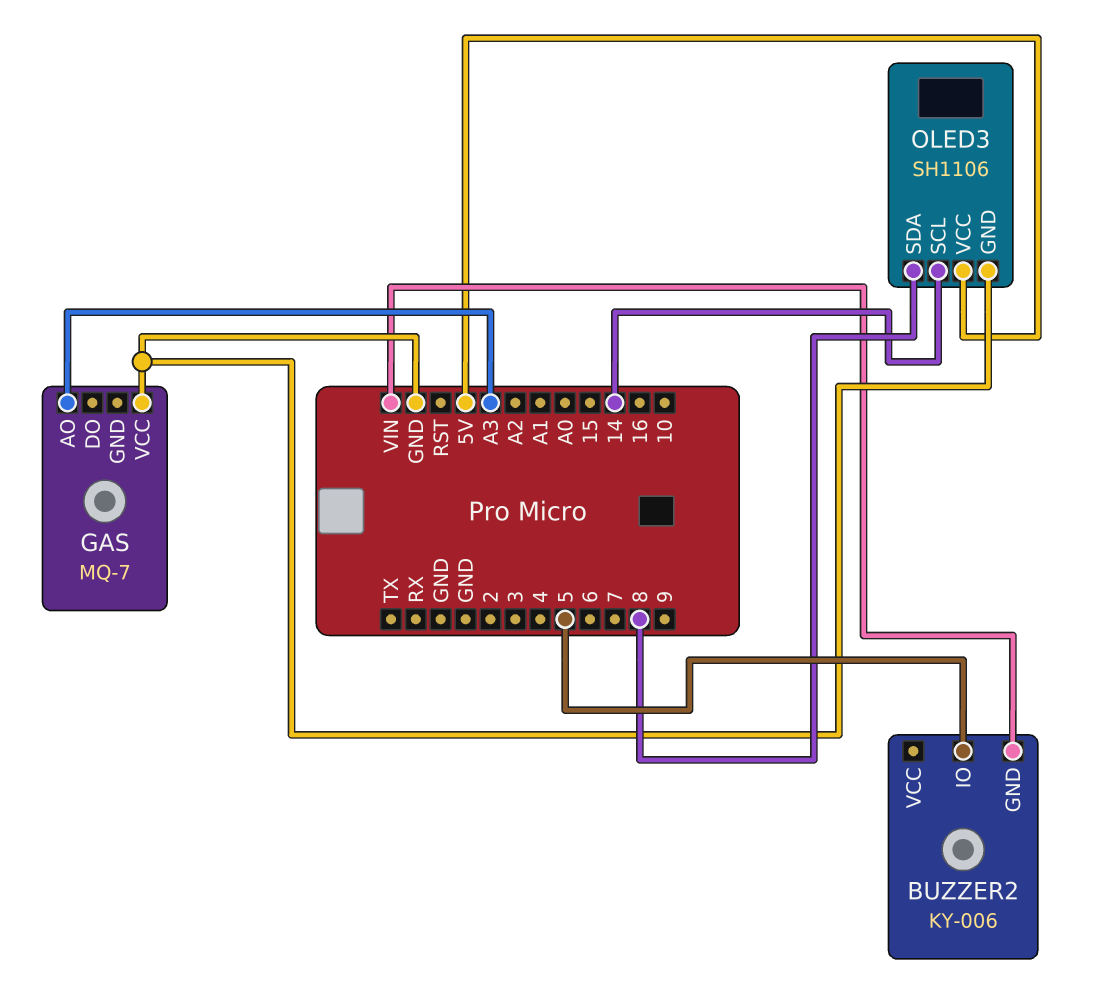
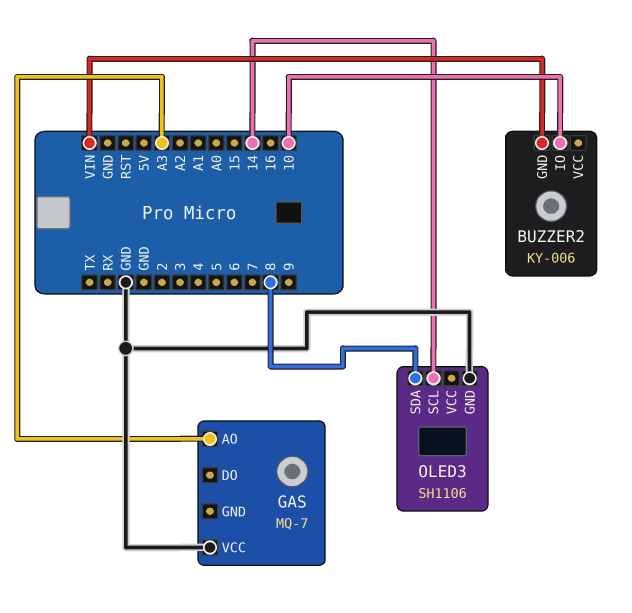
BUZZER2 pin IO: 5 -> 10
OLED3 pin VCC: 5V -> none

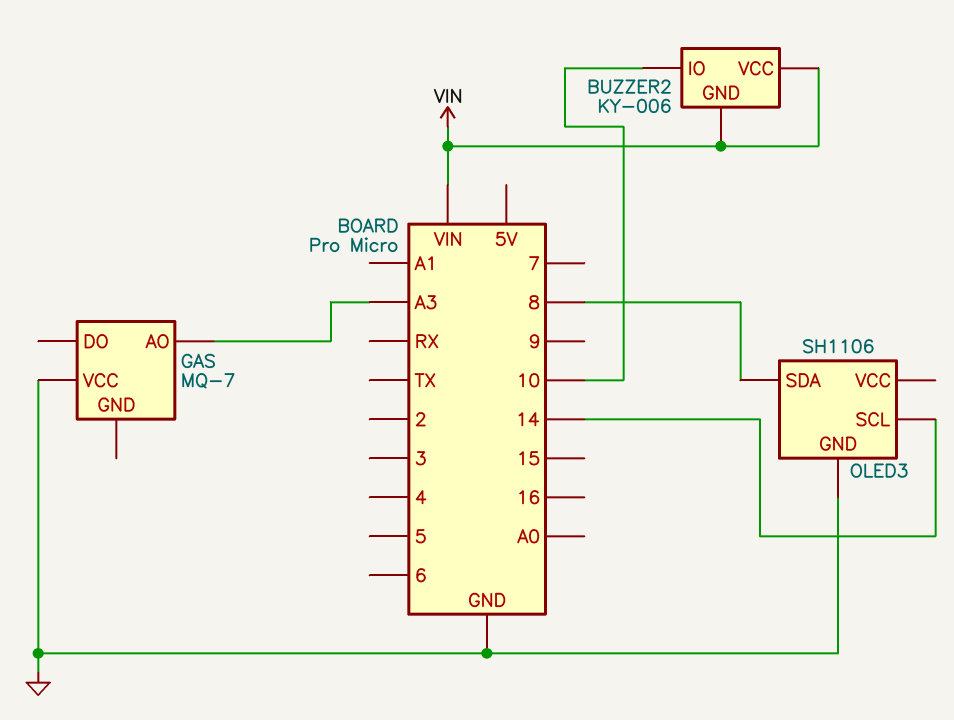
BUZZER2 pin VCC: none -> VIN

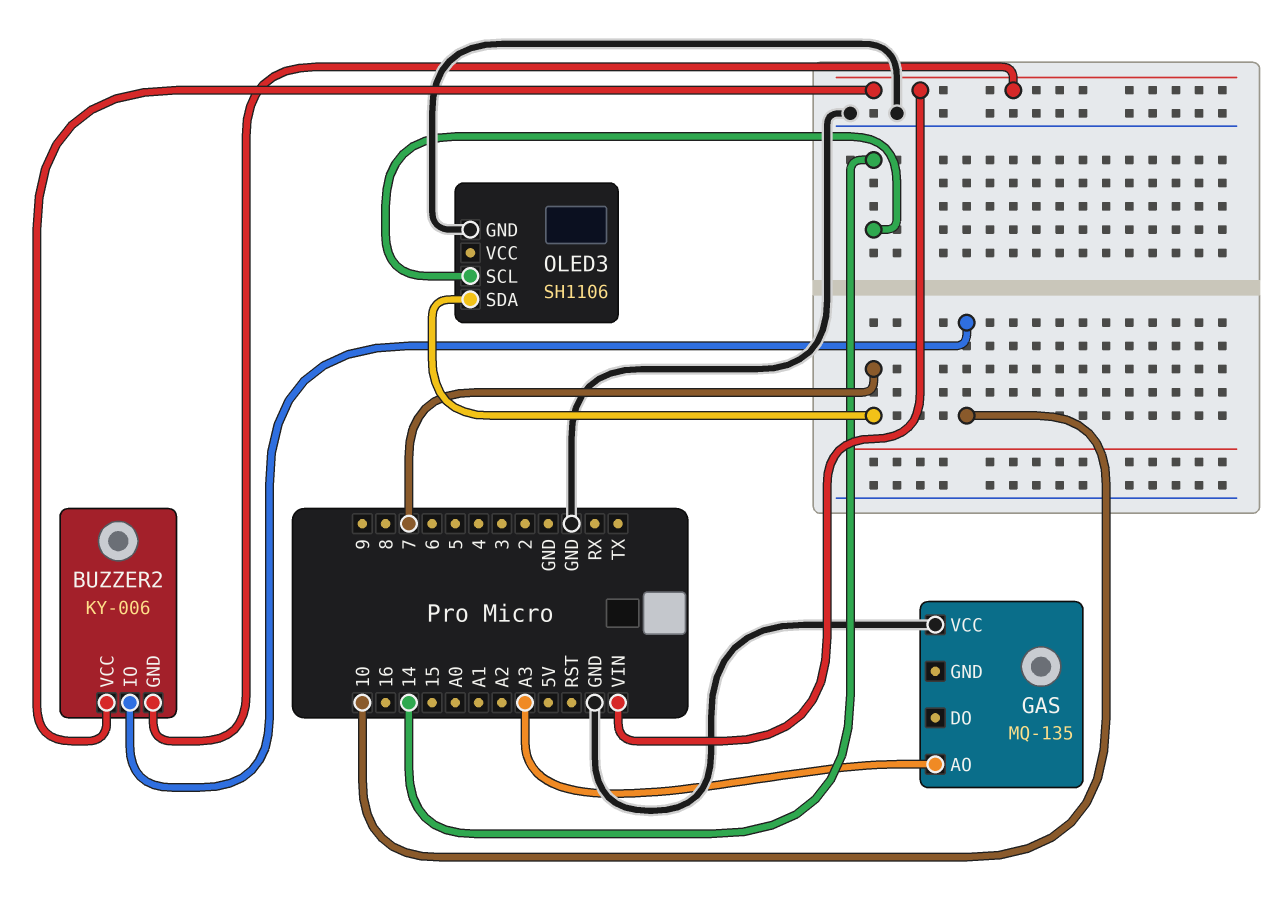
GAS: MQ-7 -> MQ-135
OLED3 pin SDA: 8 -> 7

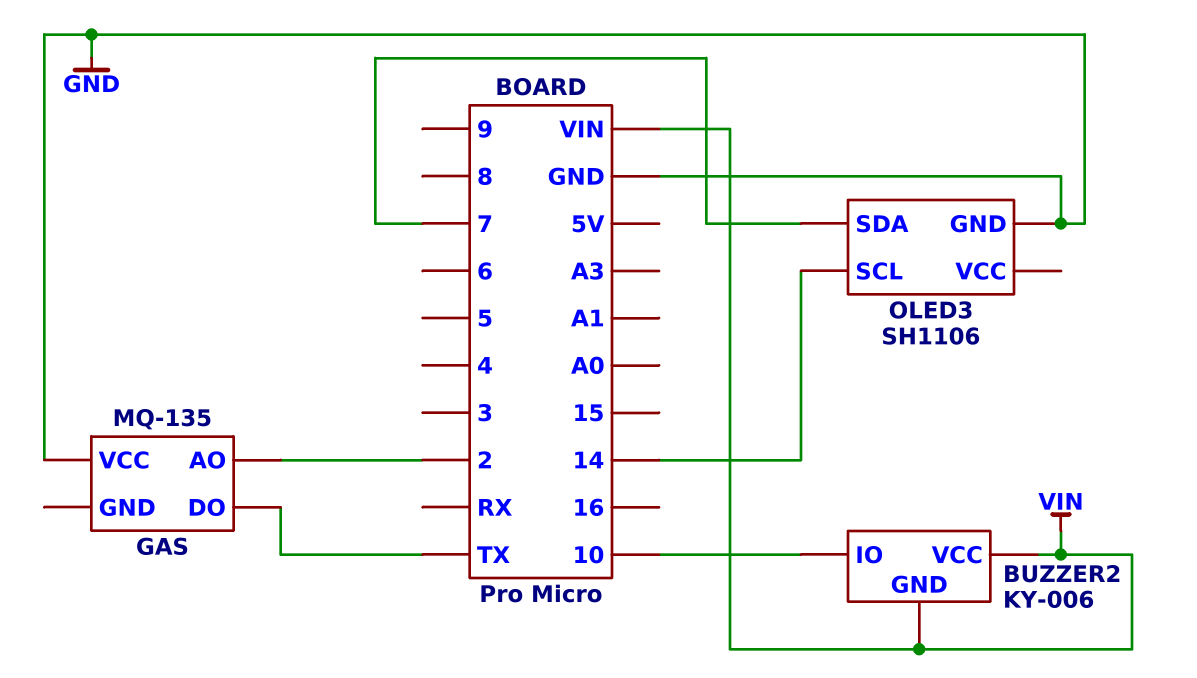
GAS pin AO: A3 -> 2
GAS pin DO: none -> TX

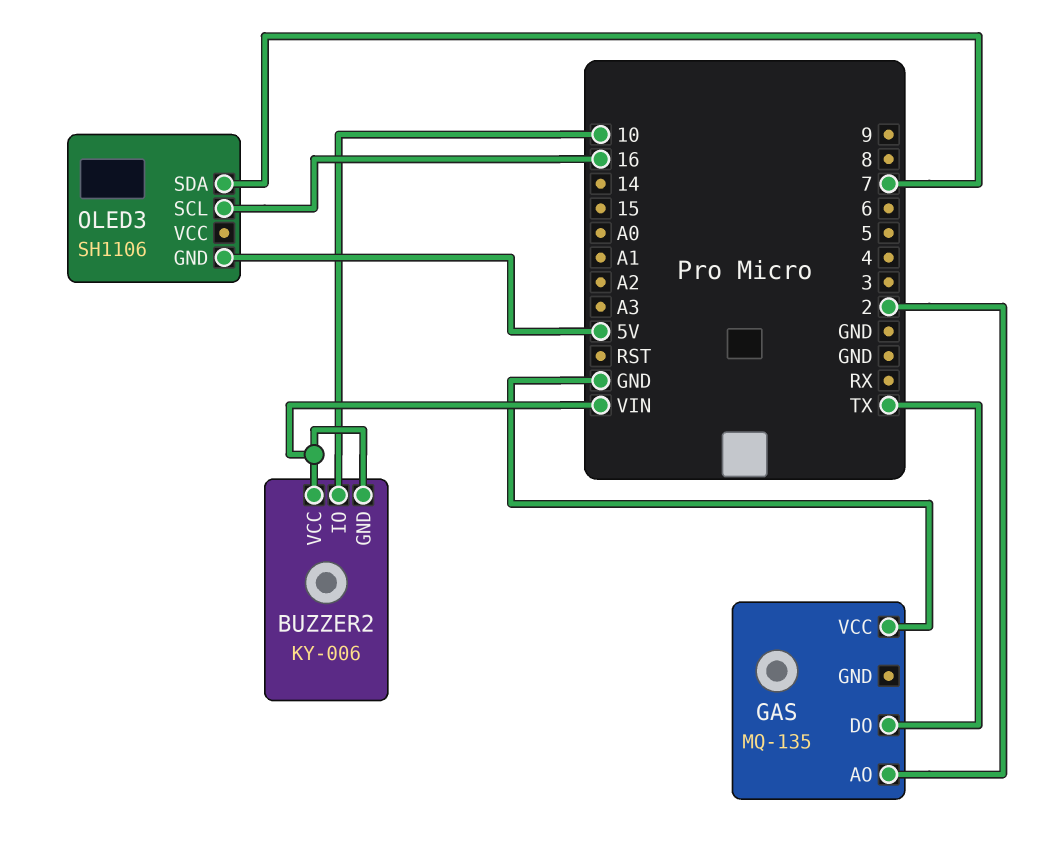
OLED3 pin GND: GND -> 5V
OLED3 pin SCL: 14 -> 16

